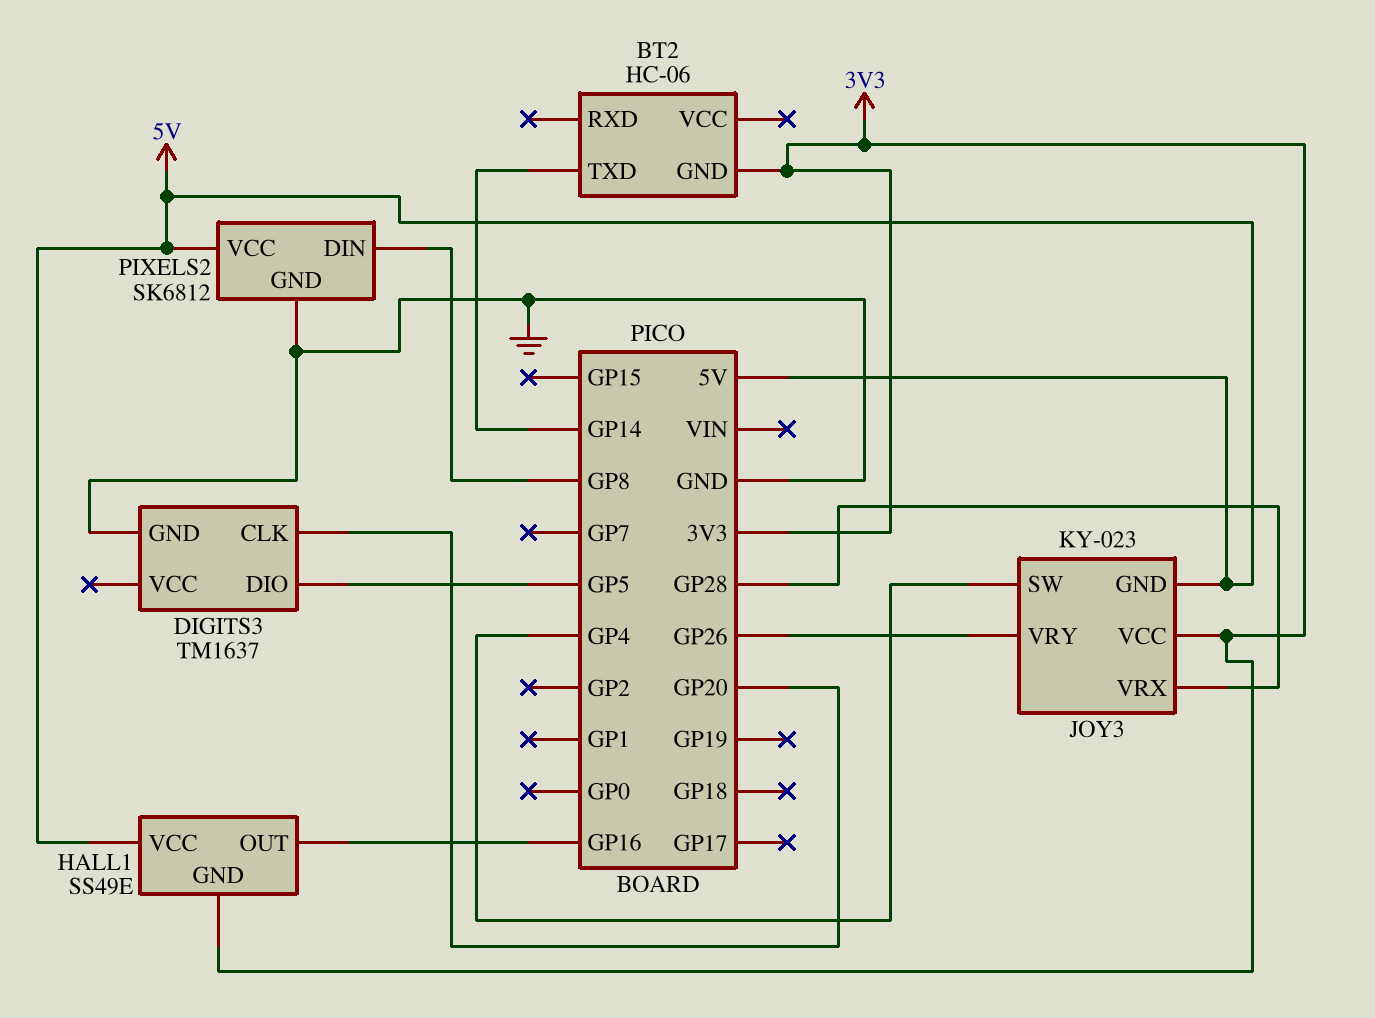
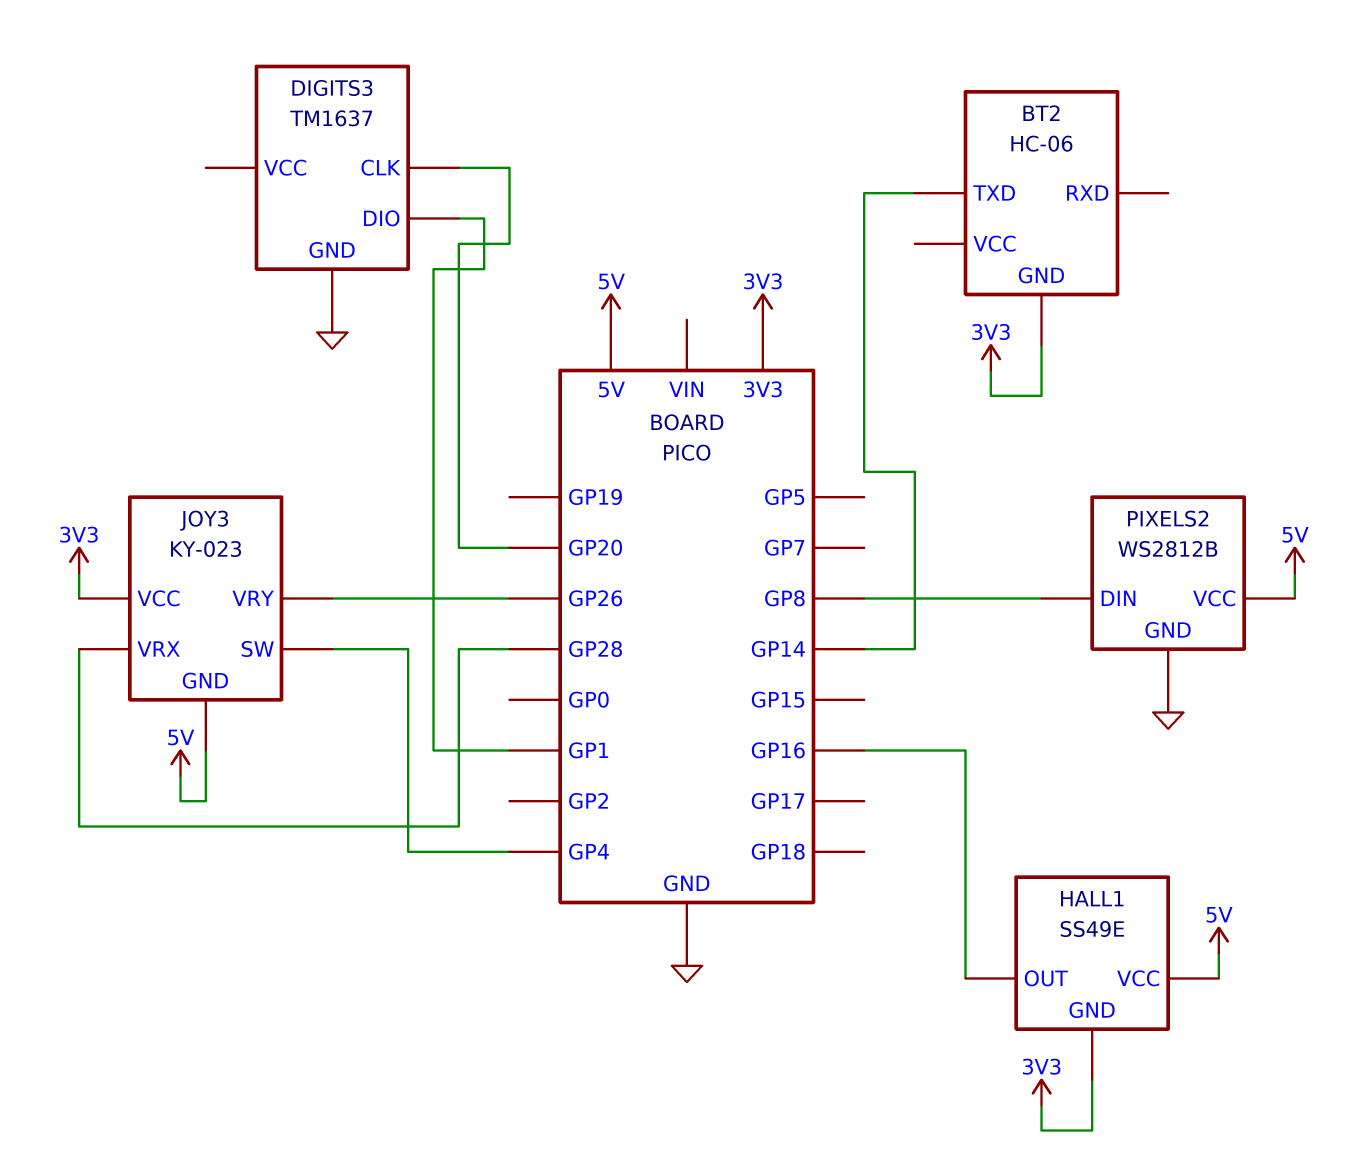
DIGITS3 pin DIO: GP5 -> GP1
PIXELS2: SK6812 -> WS2812B

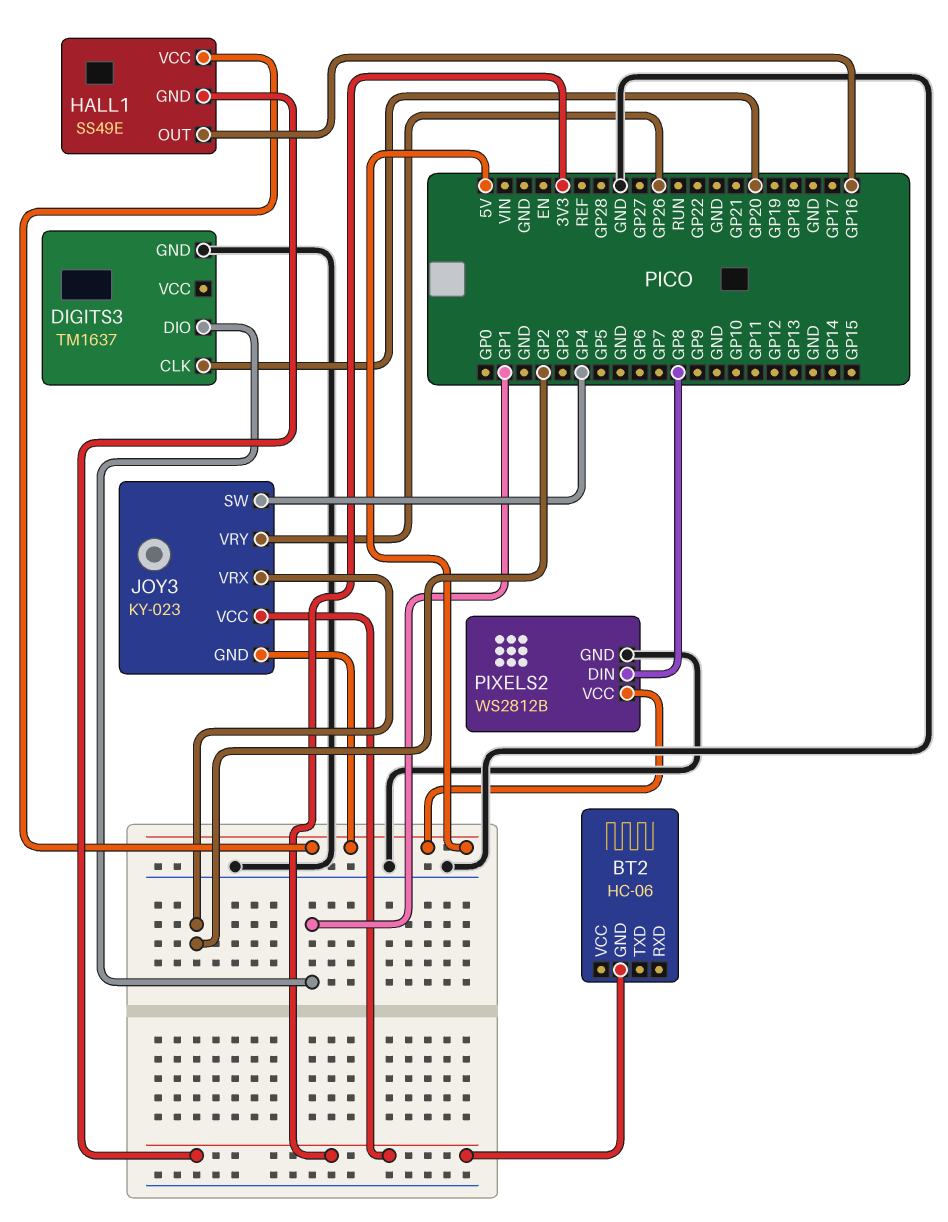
BT2 pin TXD: GP14 -> none
JOY3 pin VRX: GP28 -> GP2

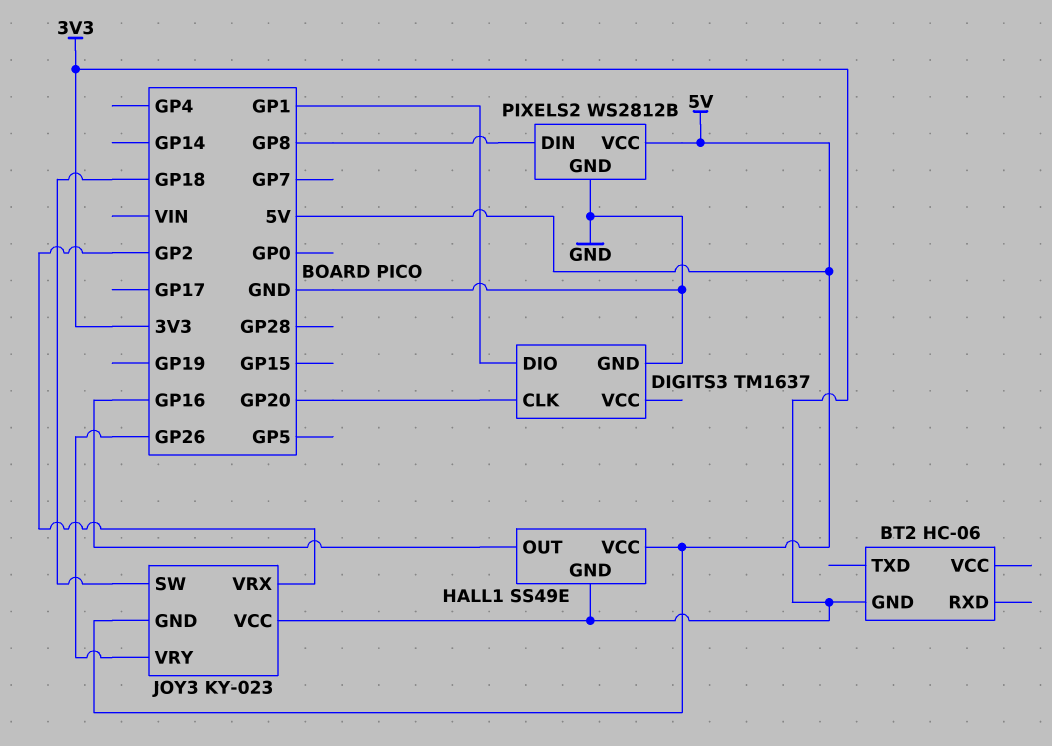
JOY3 pin SW: GP4 -> GP18

